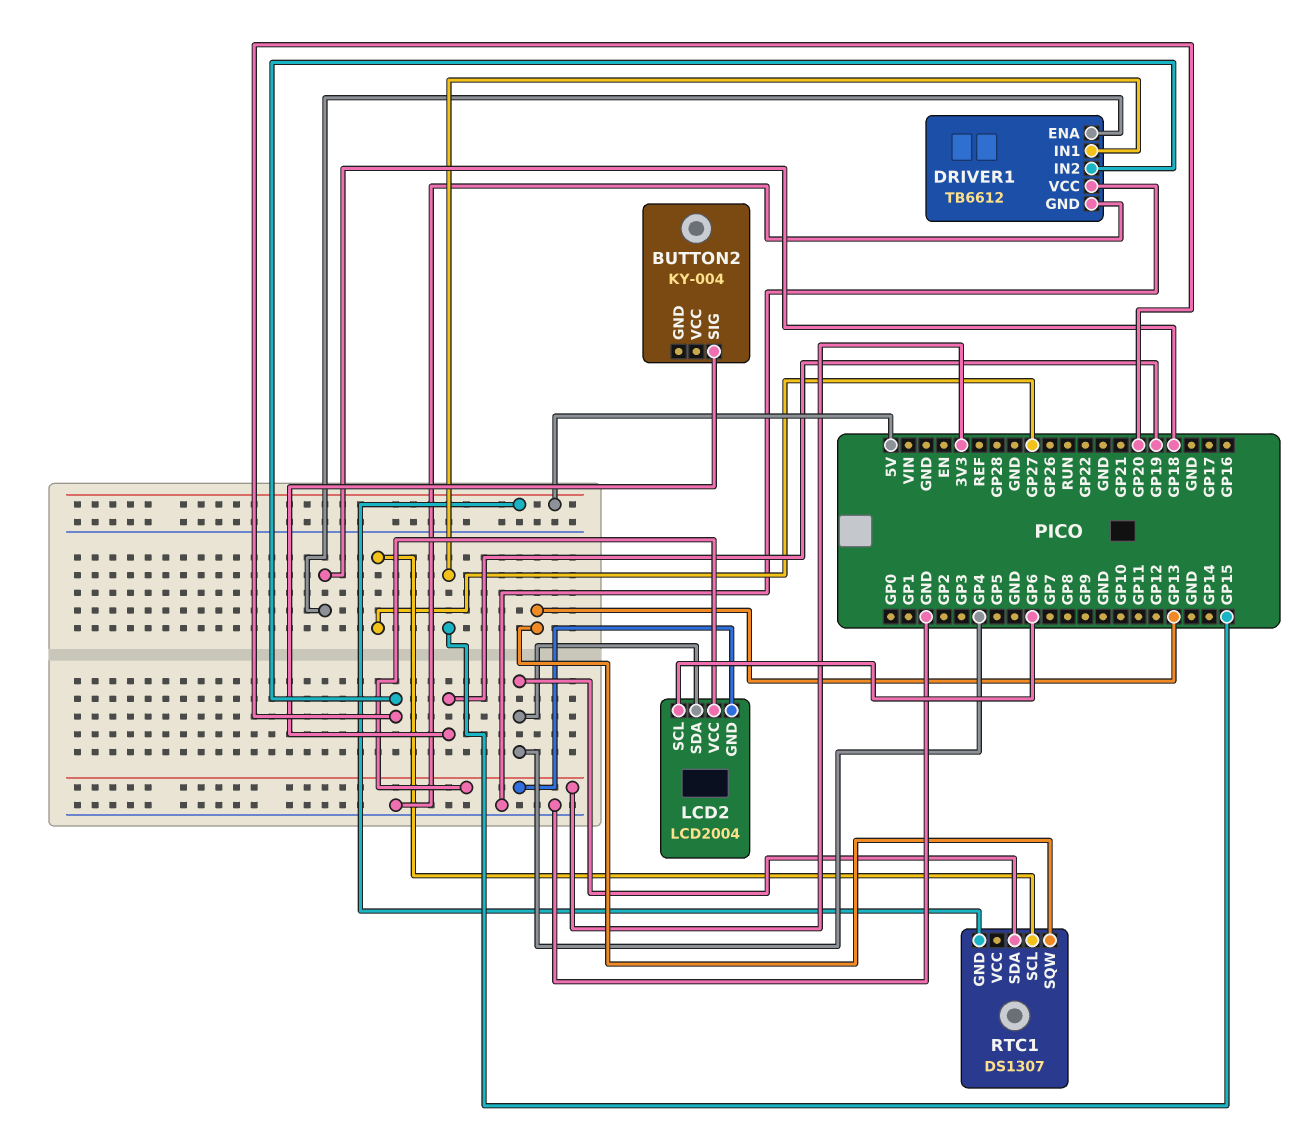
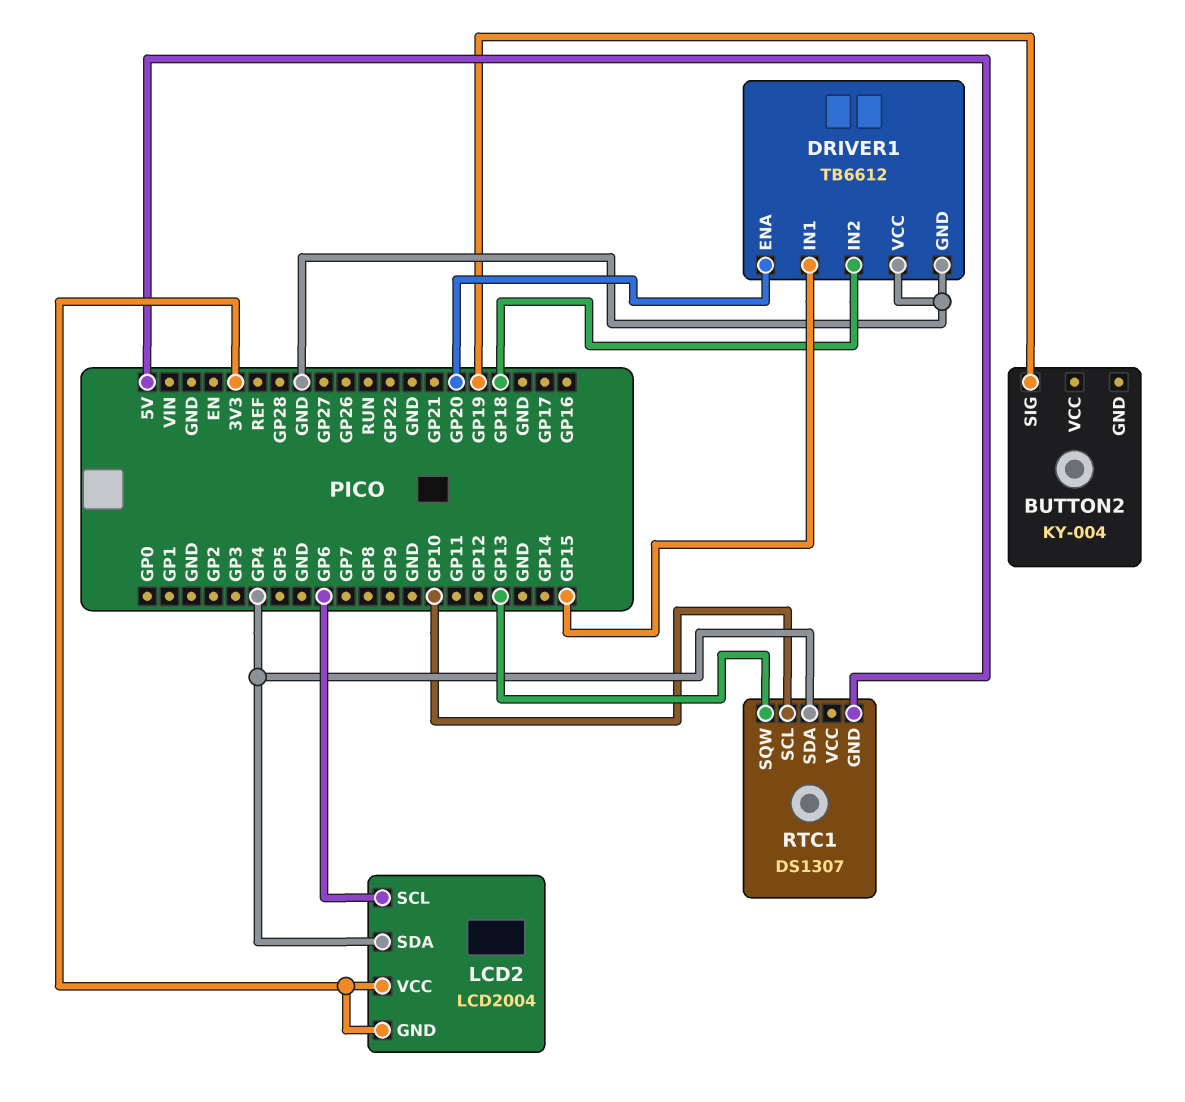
DRIVER1 pin ENA: GP18 -> GP20
DRIVER1 pin IN2: GP20 -> GP18
RTC1 pin SCL: GP27 -> GP10

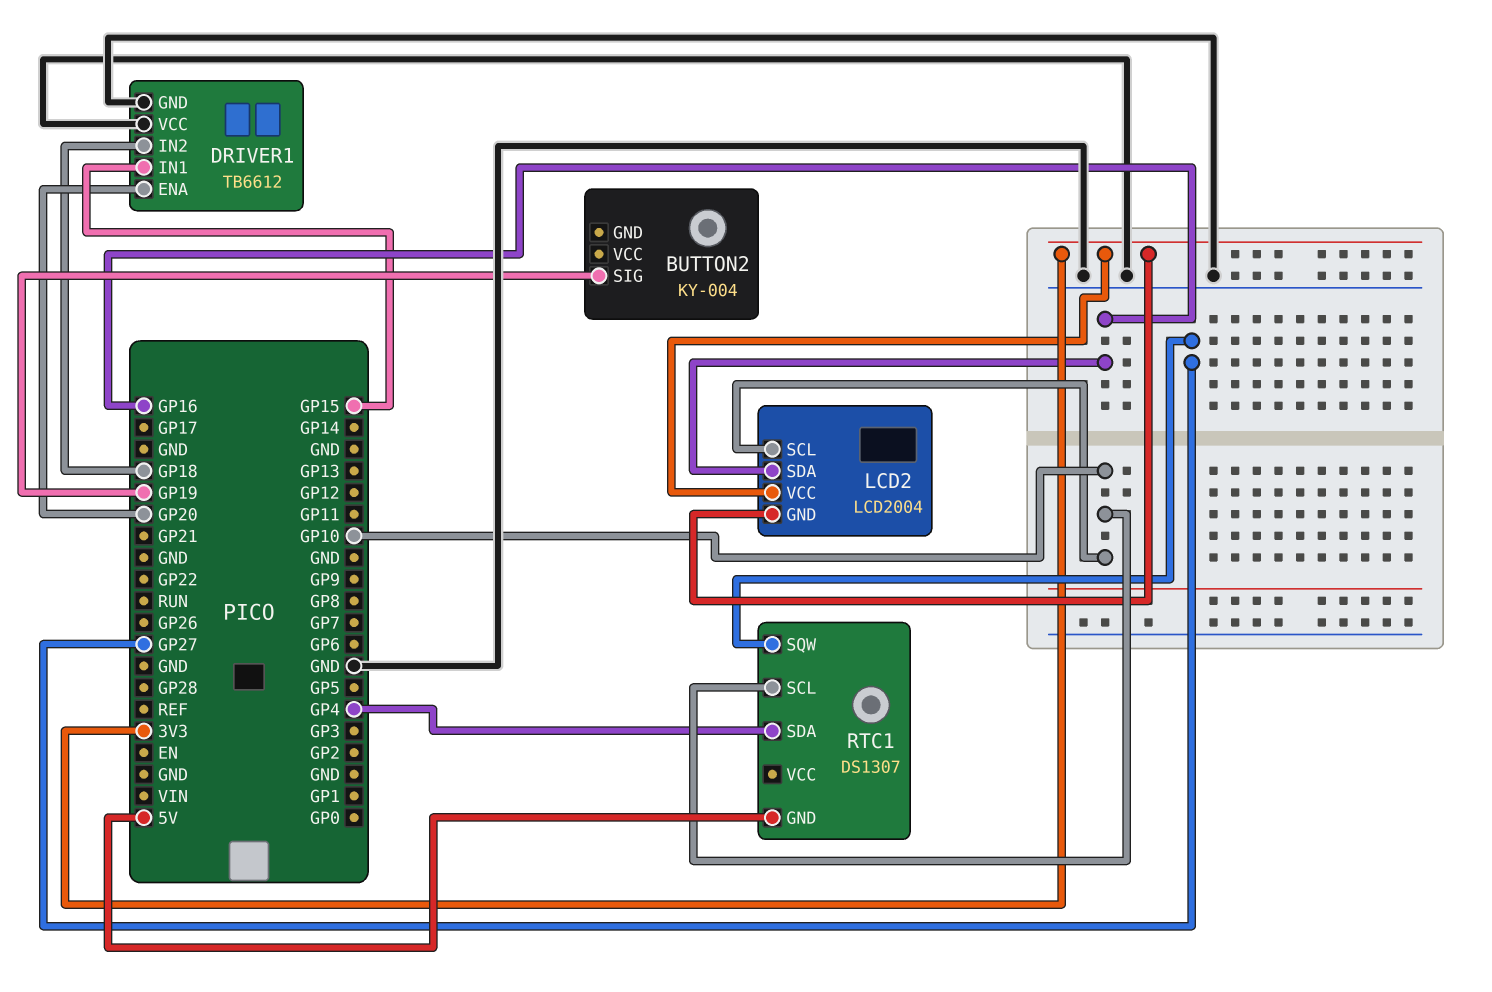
LCD2 pin SCL: GP6 -> GP10
LCD2 pin SDA: GP4 -> GP16
RTC1 pin SQW: GP13 -> GP27

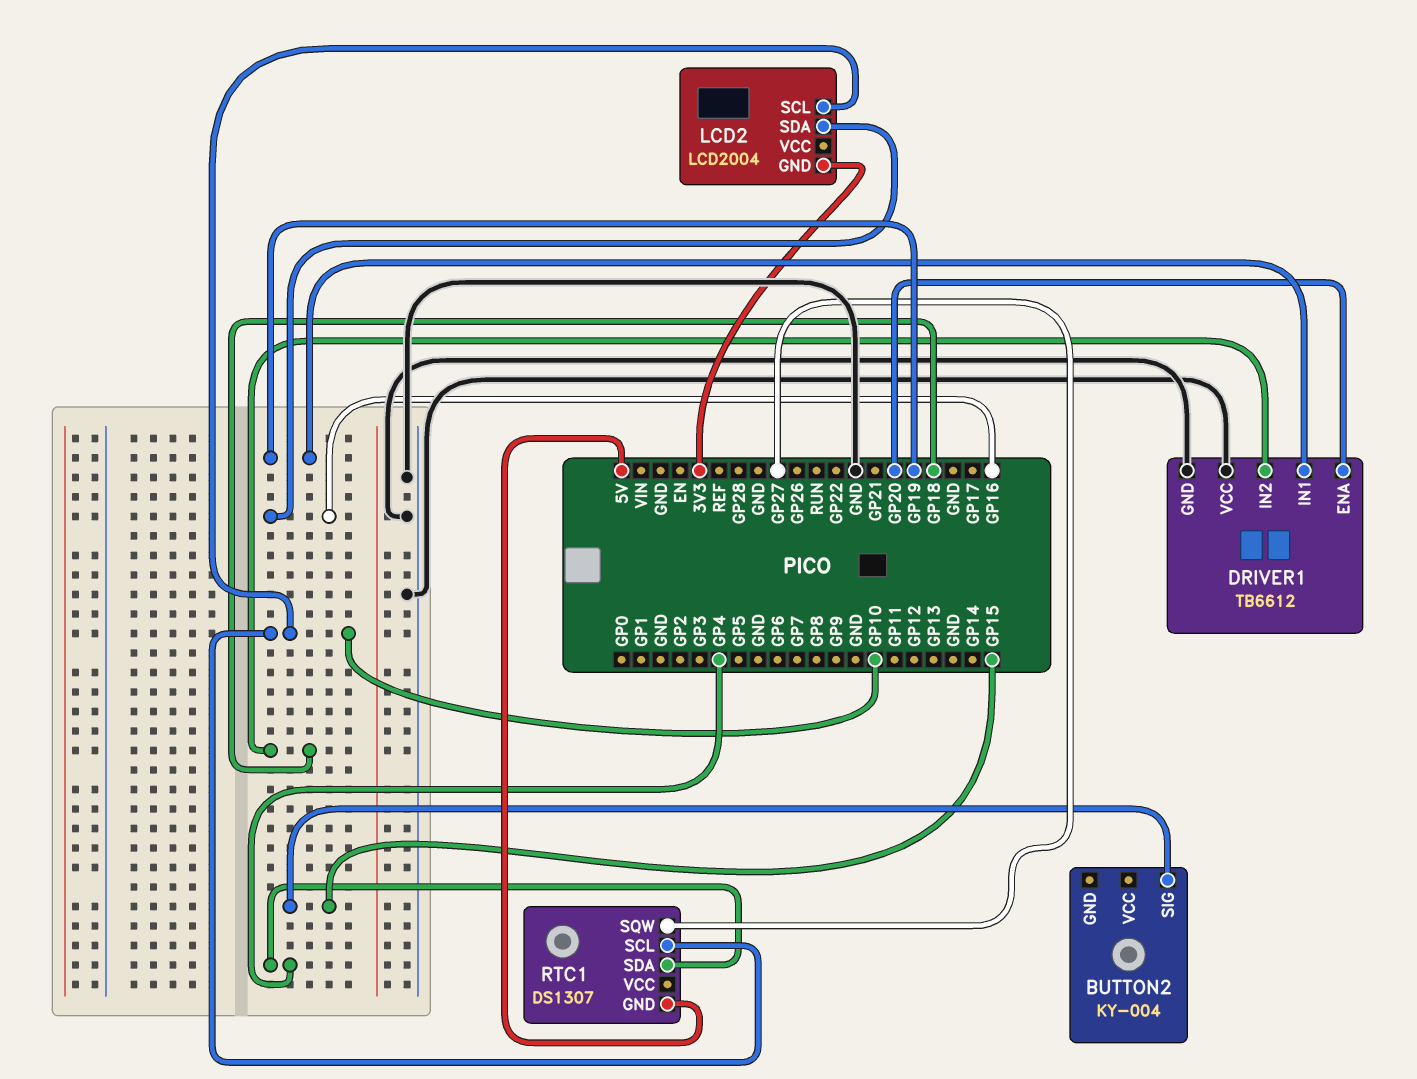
BUTTON2 pin SIG: GP19 -> GP15
DRIVER1 pin IN1: GP15 -> GP19
LCD2 pin VCC: 3V3 -> none

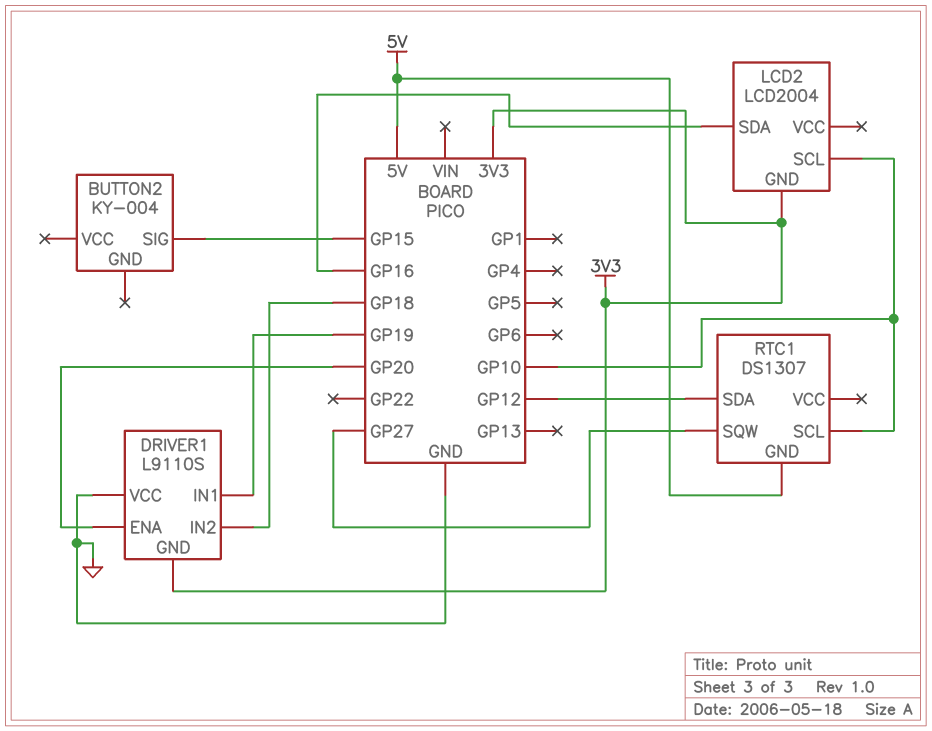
DRIVER1: TB6612 -> L9110S
DRIVER1 pin GND: GND -> 3V3
RTC1 pin SDA: GP4 -> GP12

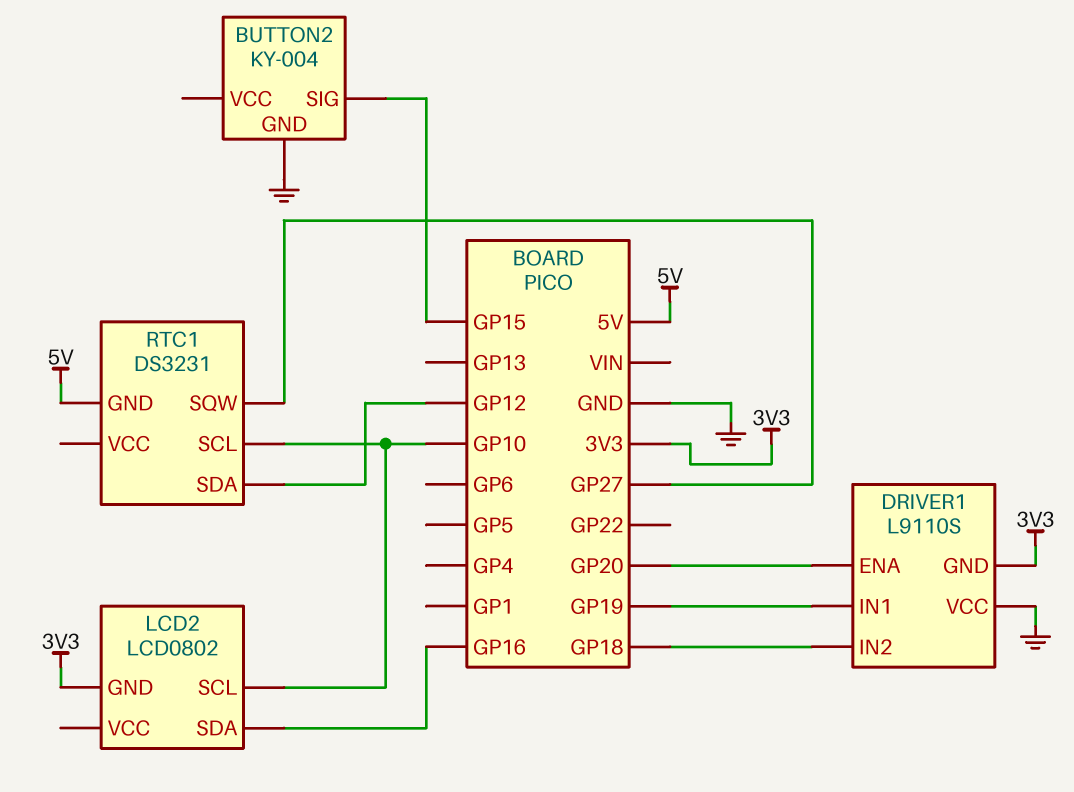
BUTTON2 pin GND: none -> GND
LCD2: LCD2004 -> LCD0802
RTC1: DS1307 -> DS3231

